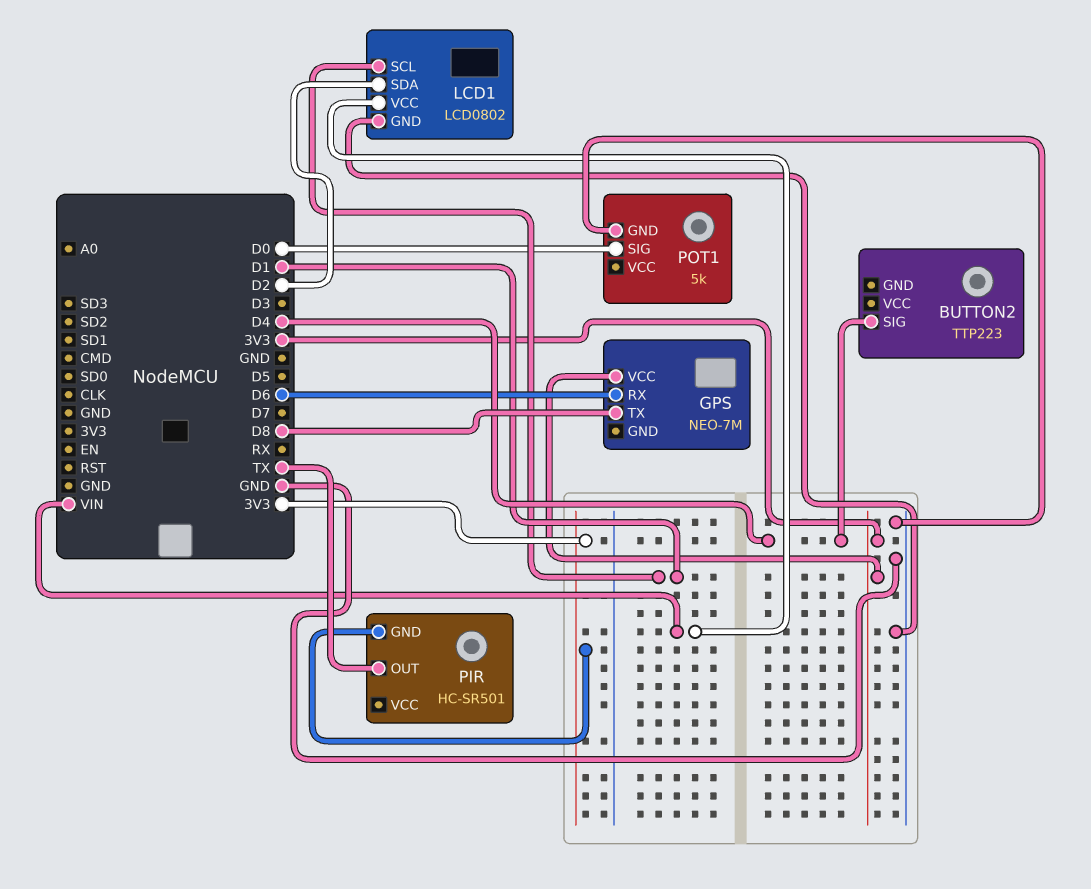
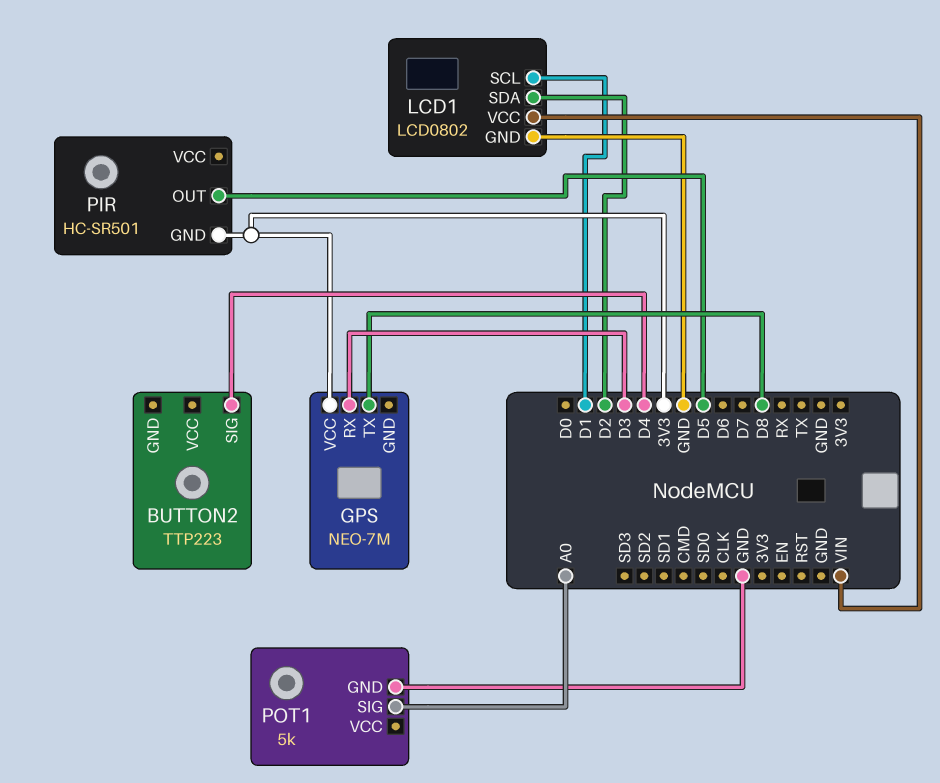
GPS pin RX: D6 -> D3
PIR pin OUT: TX -> D5
POT1 pin SIG: D0 -> A0

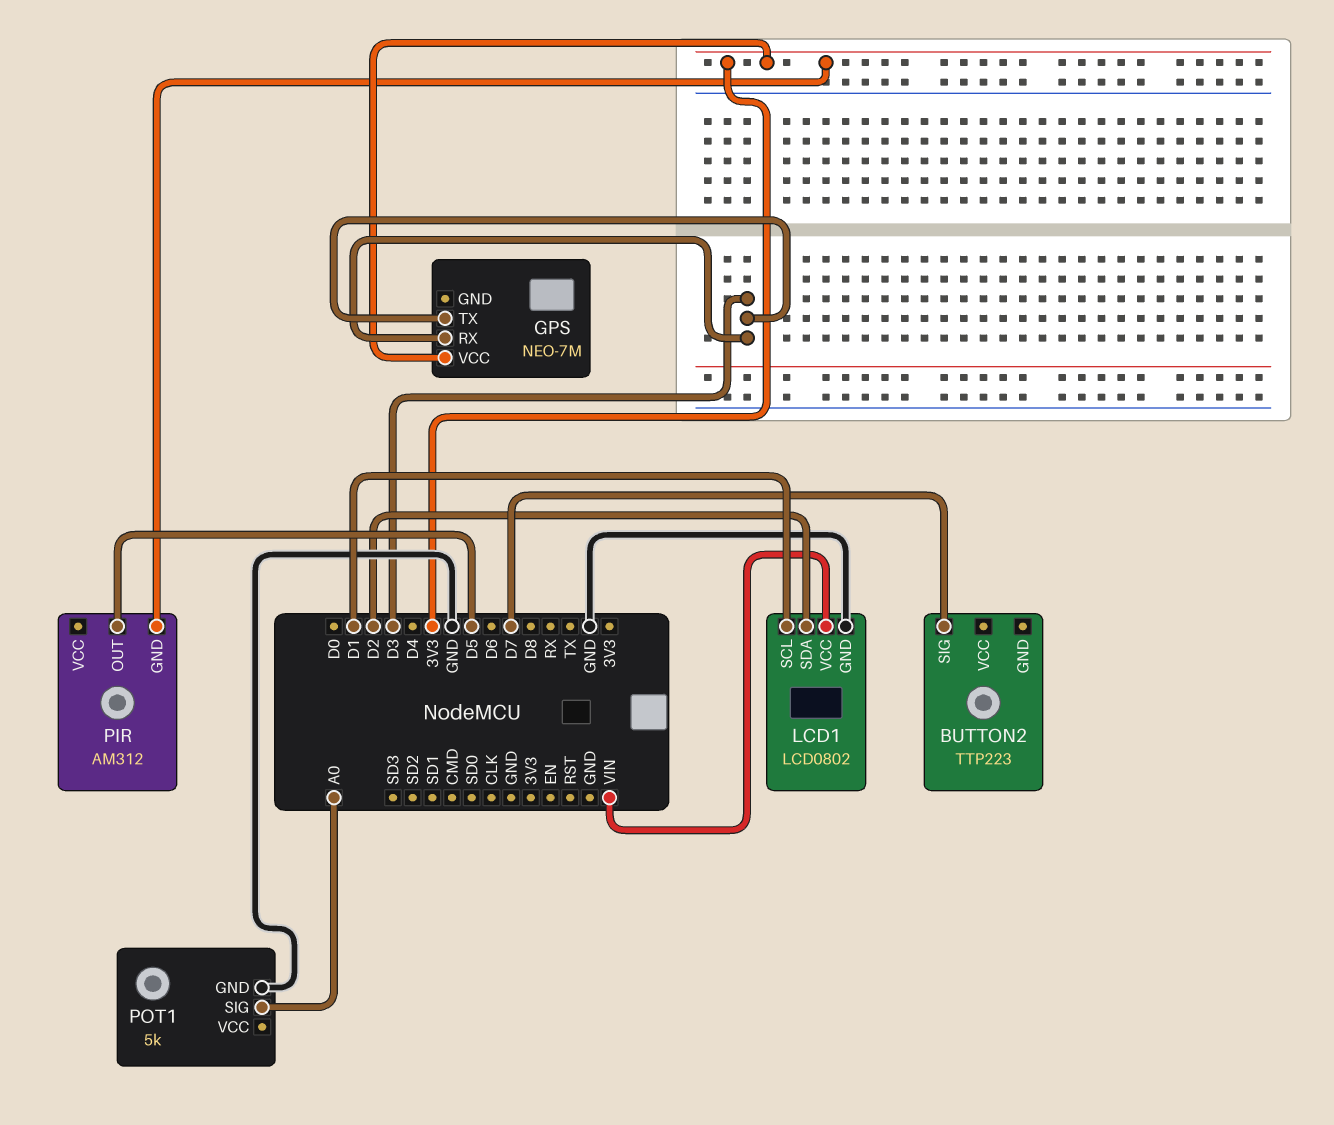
BUTTON2 pin SIG: D4 -> D7
GPS pin TX: D8 -> D3
PIR: HC-SR501 -> AM312

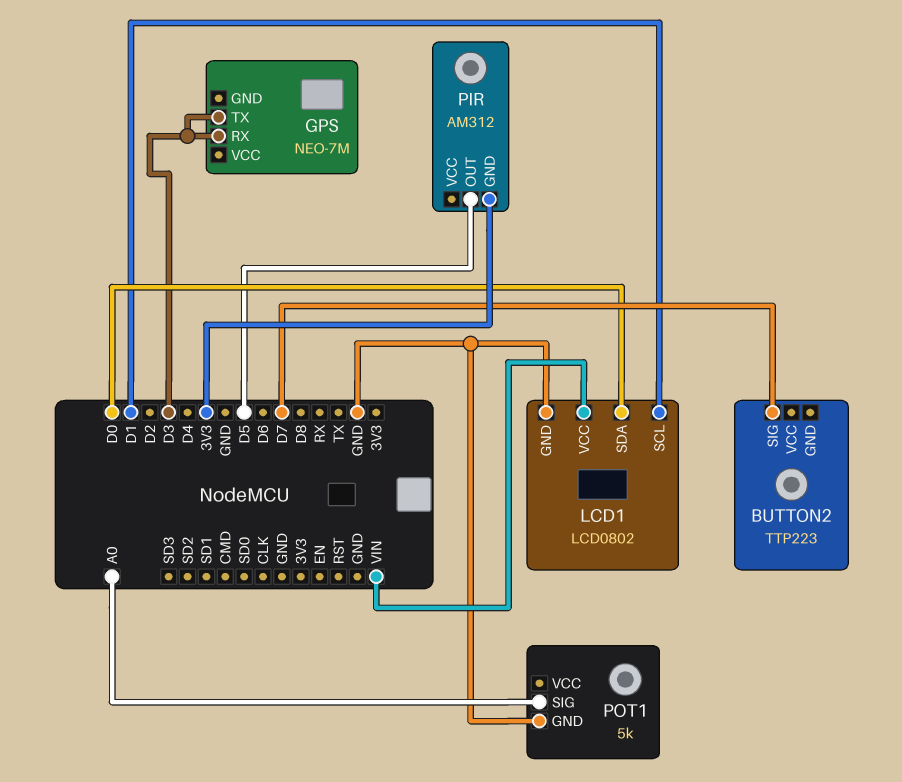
GPS pin VCC: 3V3 -> none
LCD1 pin SDA: D2 -> D0

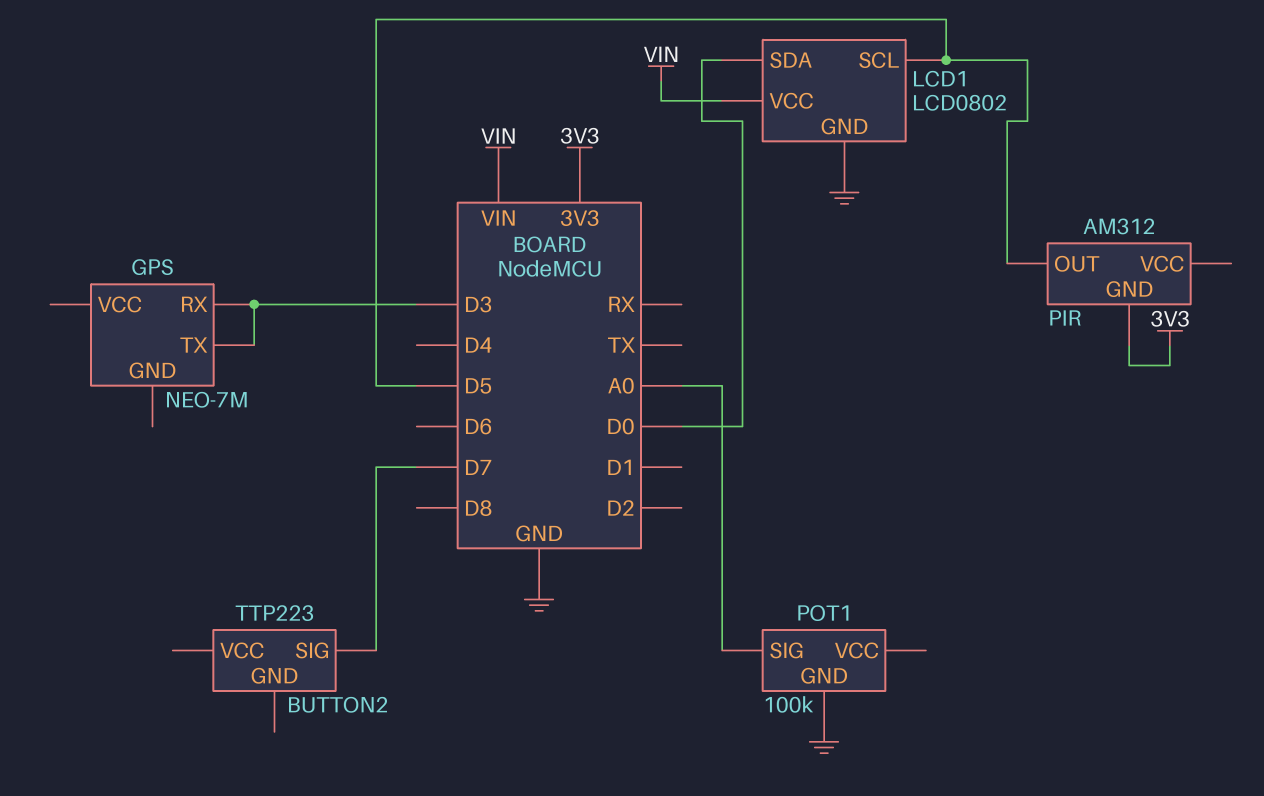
LCD1 pin SCL: D1 -> D5
POT1: 5k -> 100k

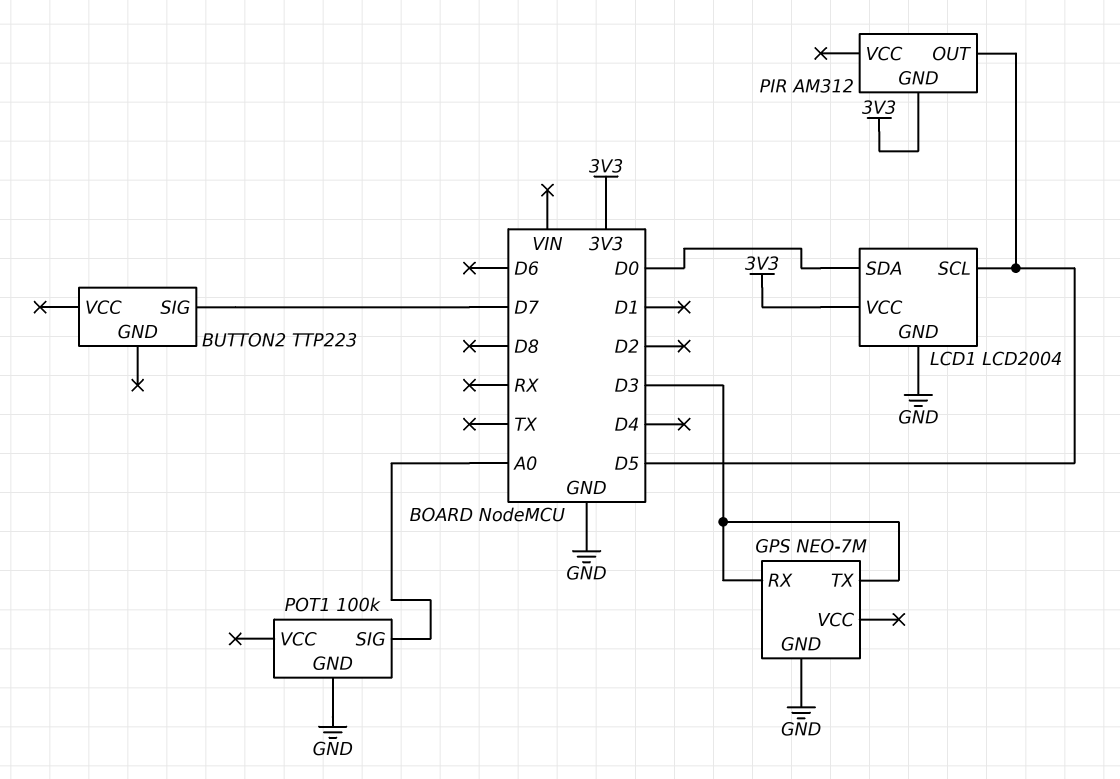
GPS pin GND: none -> GND
LCD1: LCD0802 -> LCD2004
LCD1 pin VCC: VIN -> 3V3

